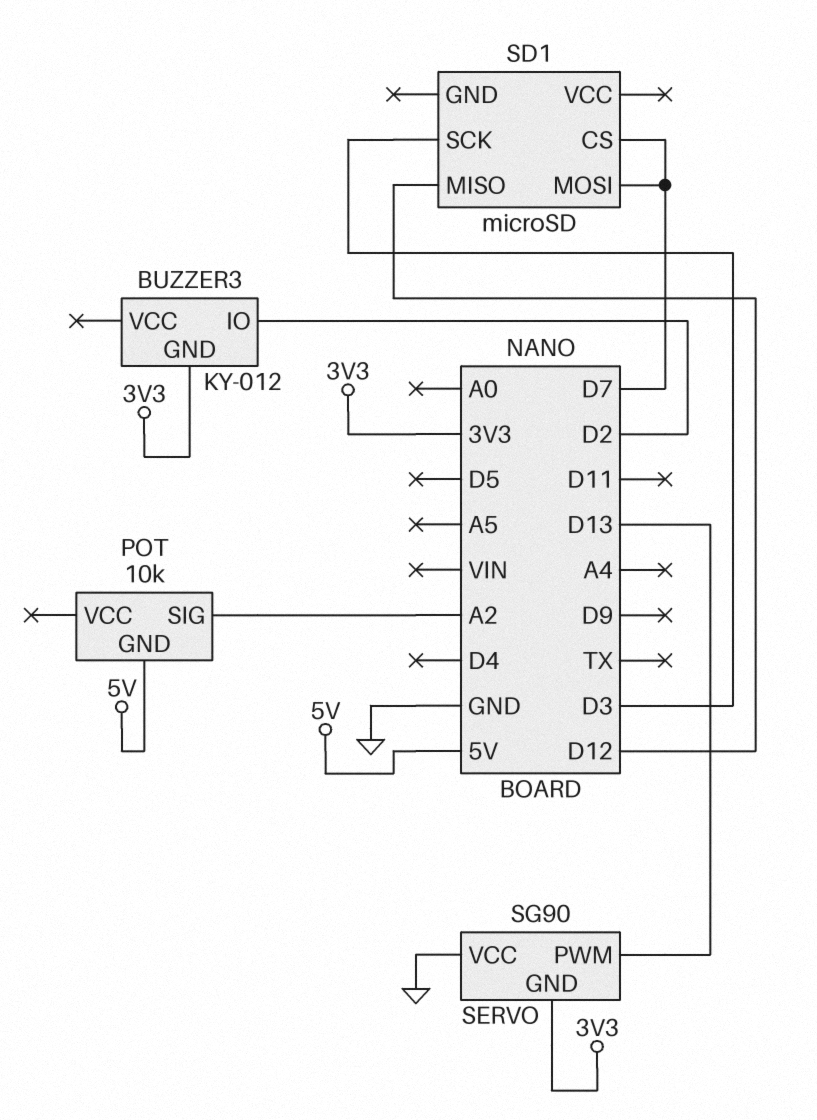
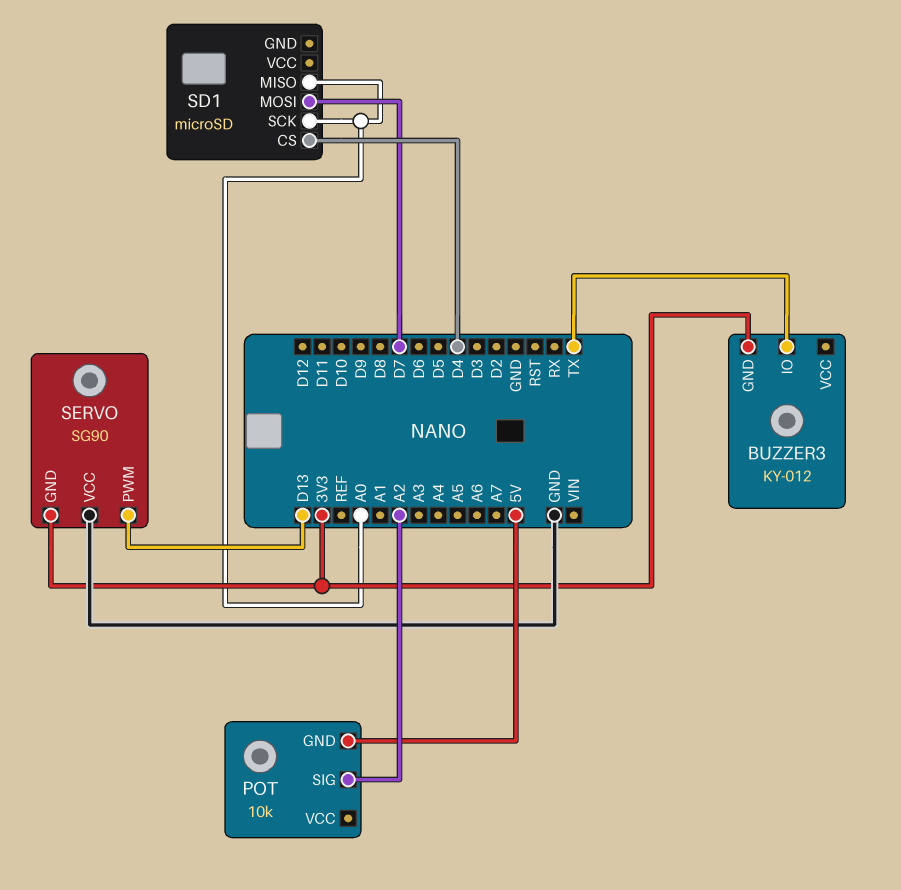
BUZZER3 pin IO: D2 -> TX
SD1 pin CS: D7 -> D4
SD1 pin MISO: D12 -> A0
SD1 pin SCK: D3 -> A0

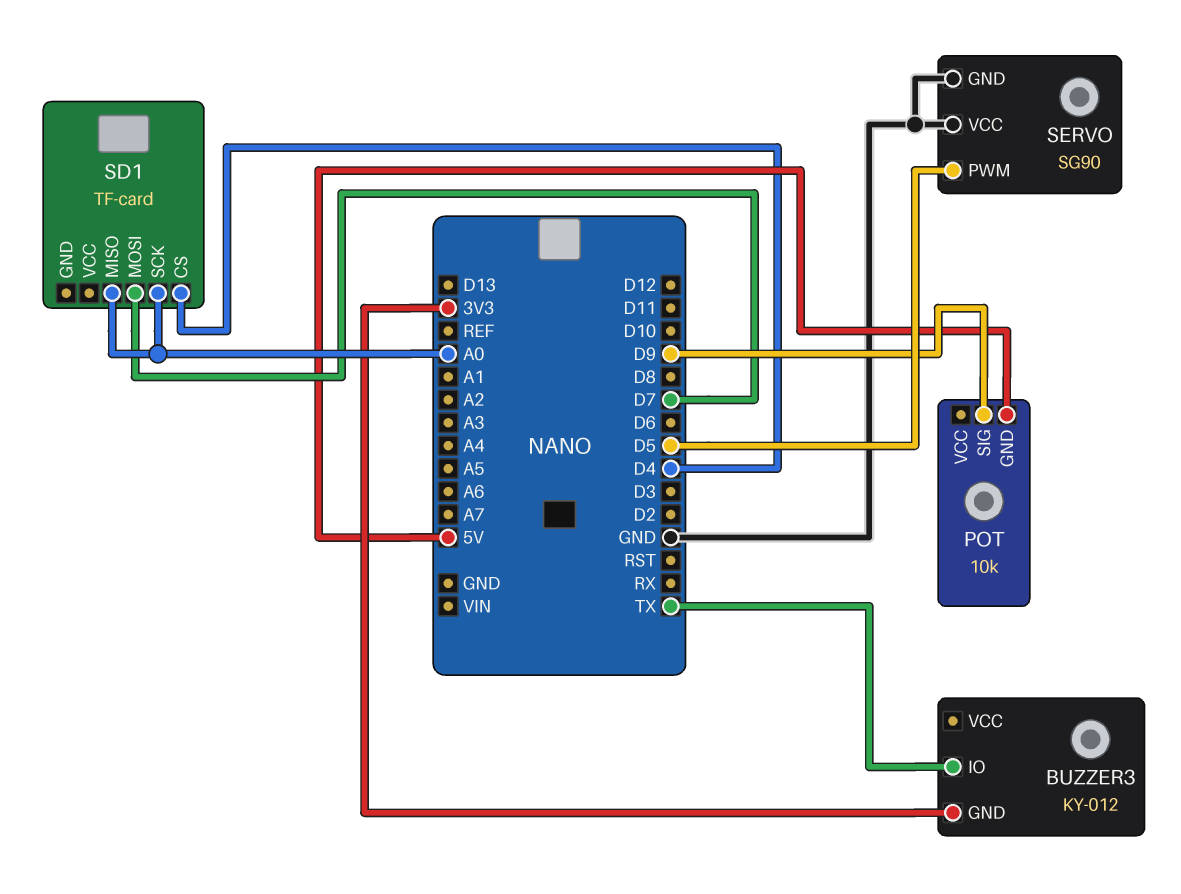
POT pin SIG: A2 -> D9
SD1: microSD -> TF-card
SERVO pin GND: 3V3 -> GND
SERVO pin PWM: D13 -> D5

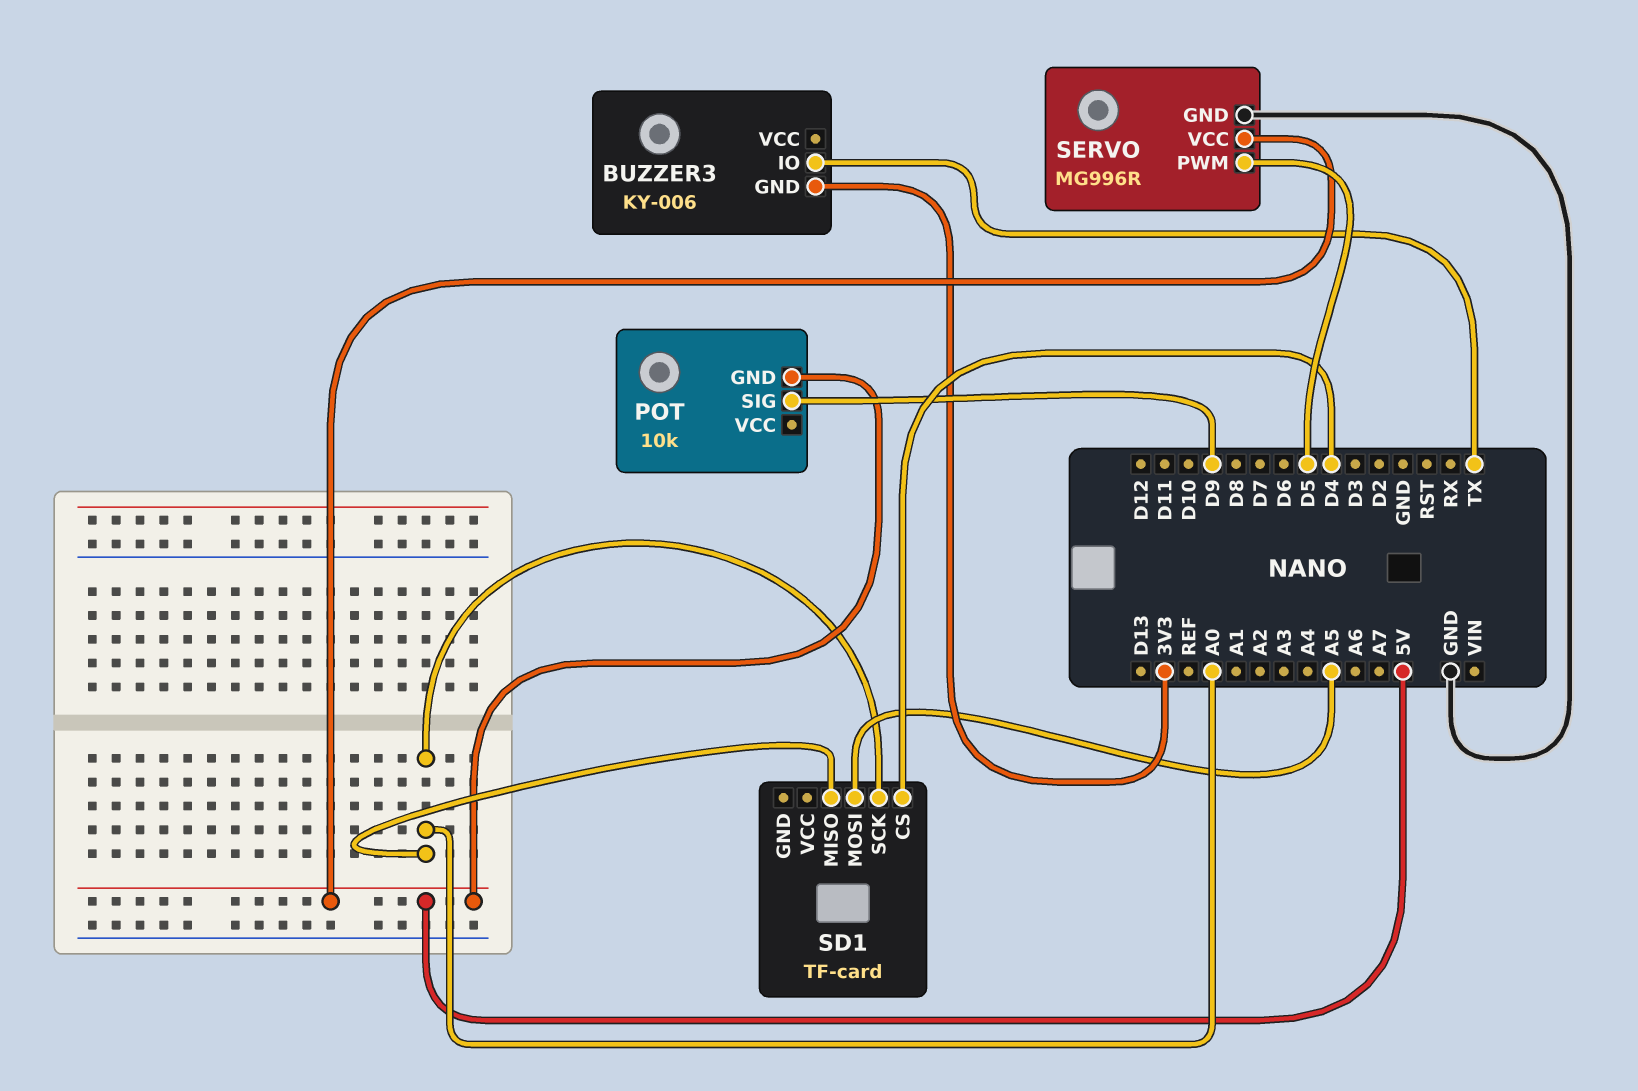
BUZZER3: KY-012 -> KY-006
SD1 pin MOSI: D7 -> A5
SERVO: SG90 -> MG996R
SERVO pin VCC: GND -> 5V

